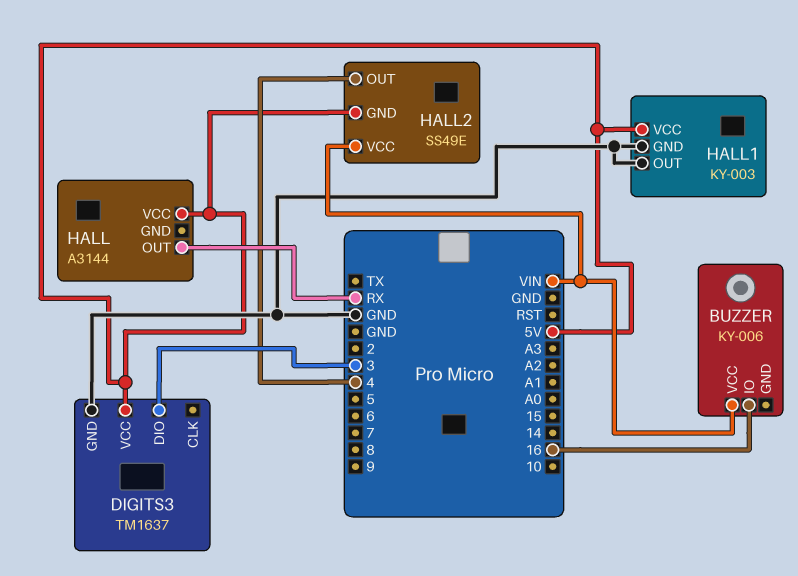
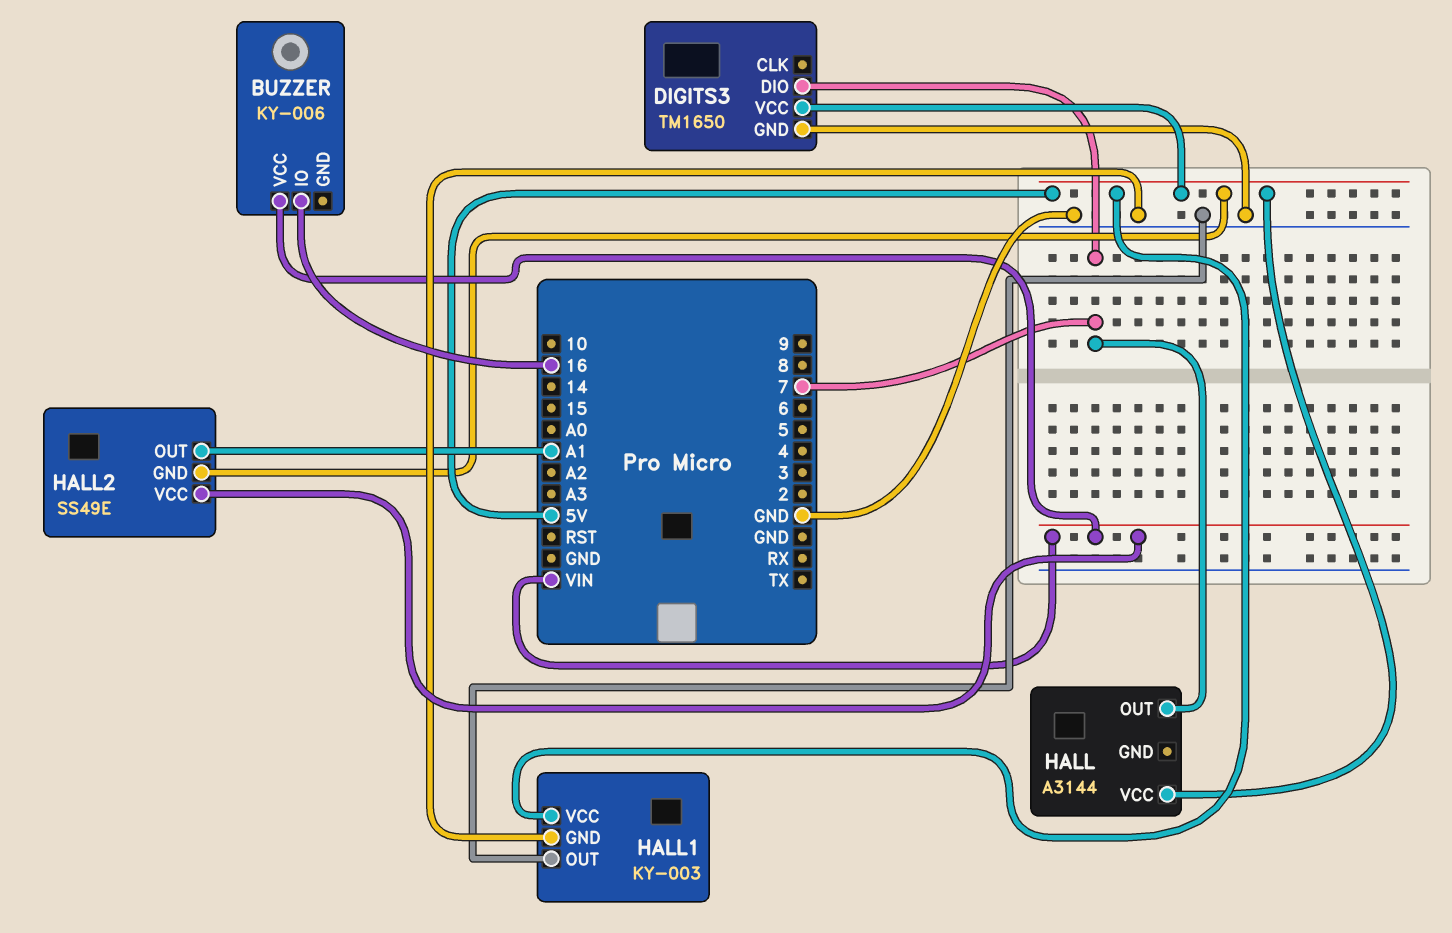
DIGITS3: TM1637 -> TM1650
DIGITS3 pin DIO: 3 -> 7
HALL pin OUT: RX -> 7
HALL2 pin OUT: 4 -> A1

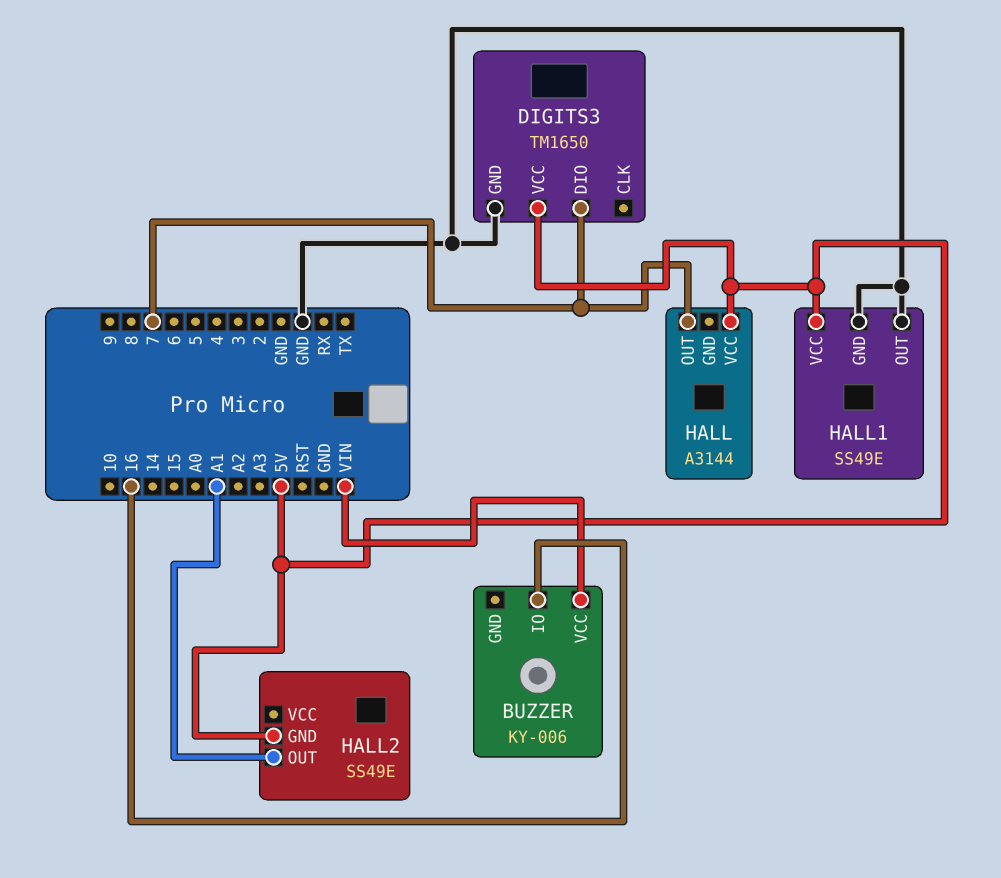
HALL1: KY-003 -> SS49E
HALL2 pin VCC: VIN -> none

